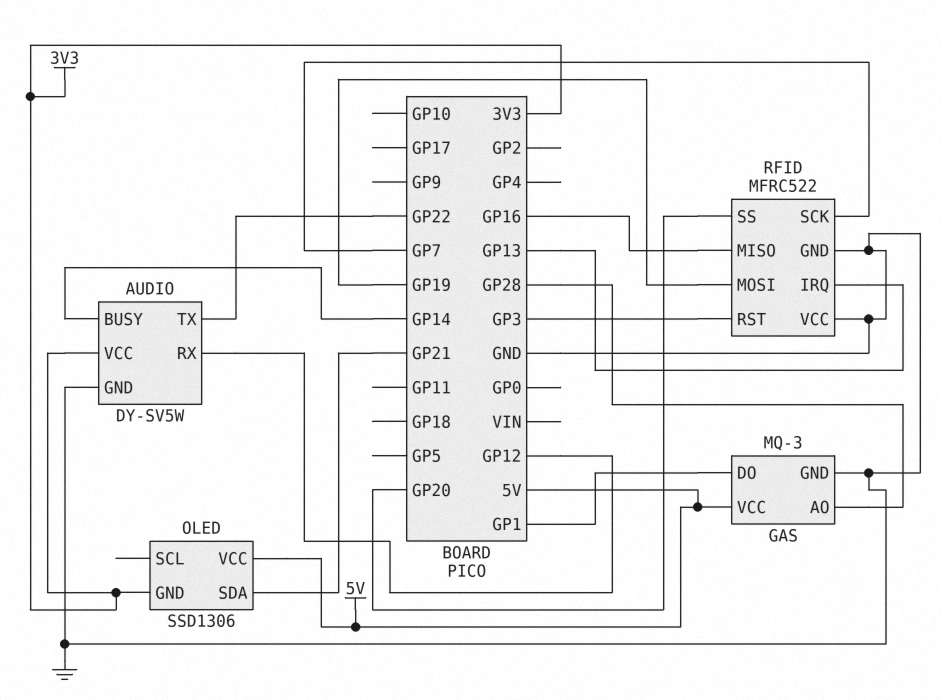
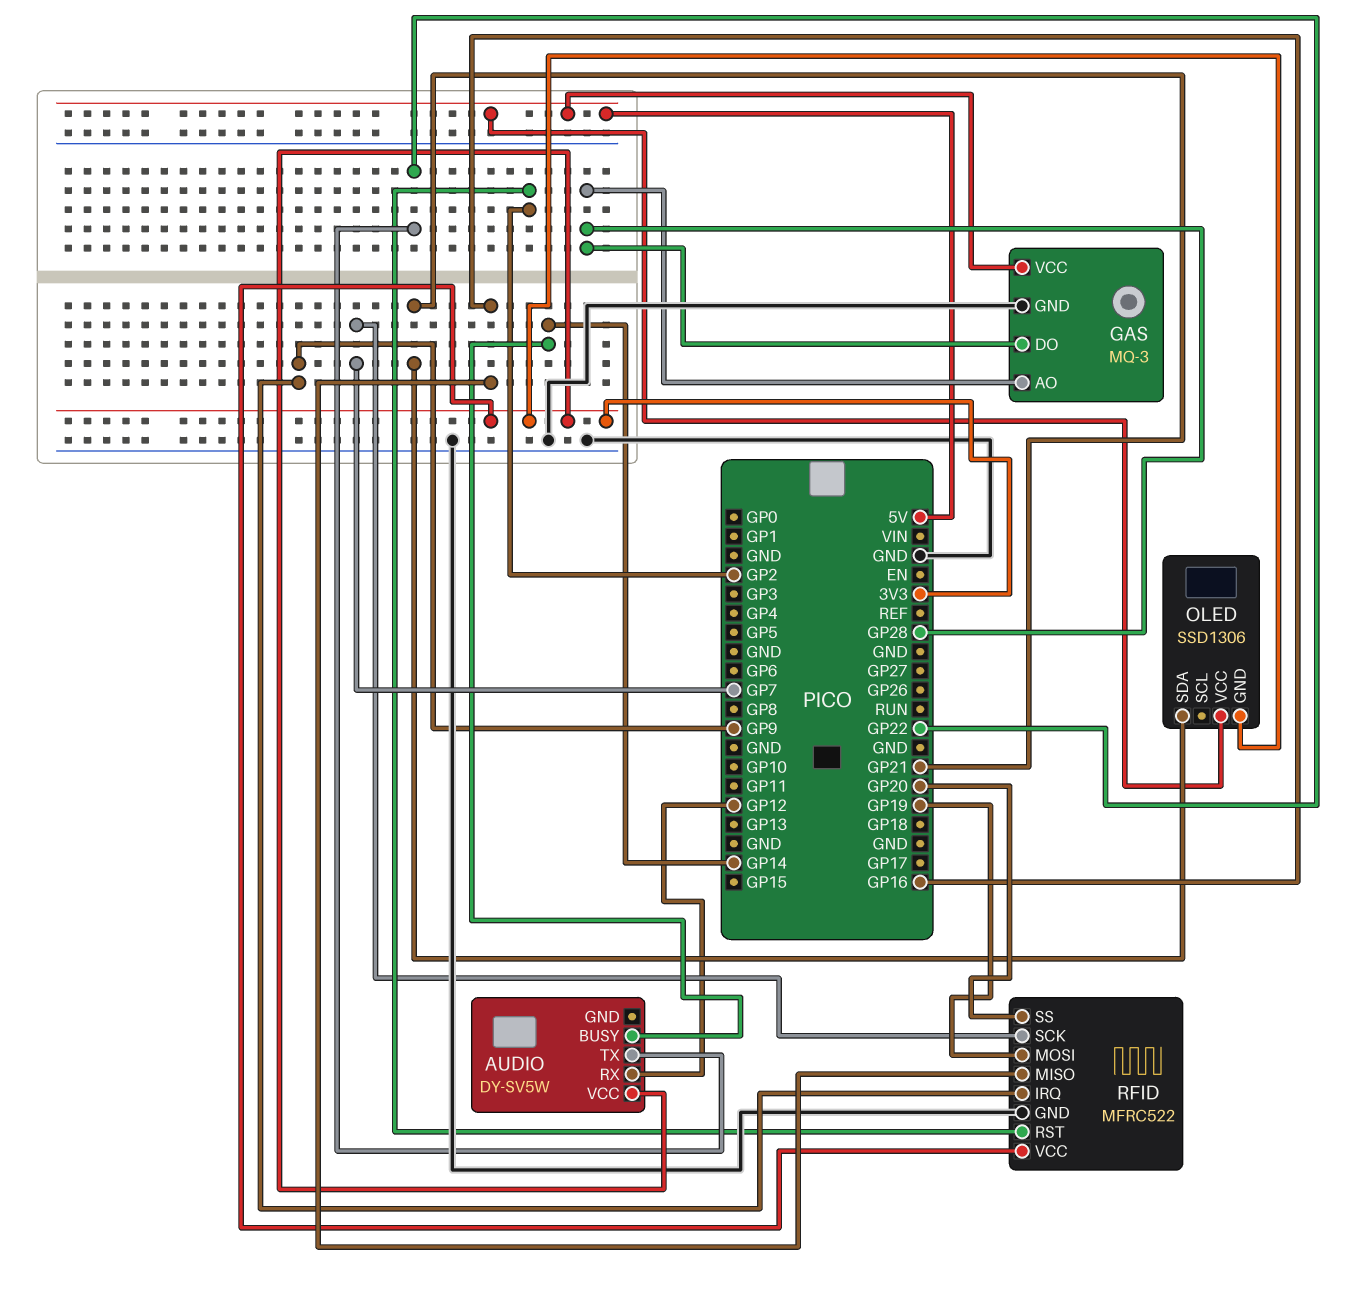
AUDIO pin GND: GND -> none
GAS pin DO: GP1 -> GP28
RFID pin IRQ: GP13 -> GP9
RFID pin RST: GP3 -> GP2
RFID pin VCC: GND -> 3V3

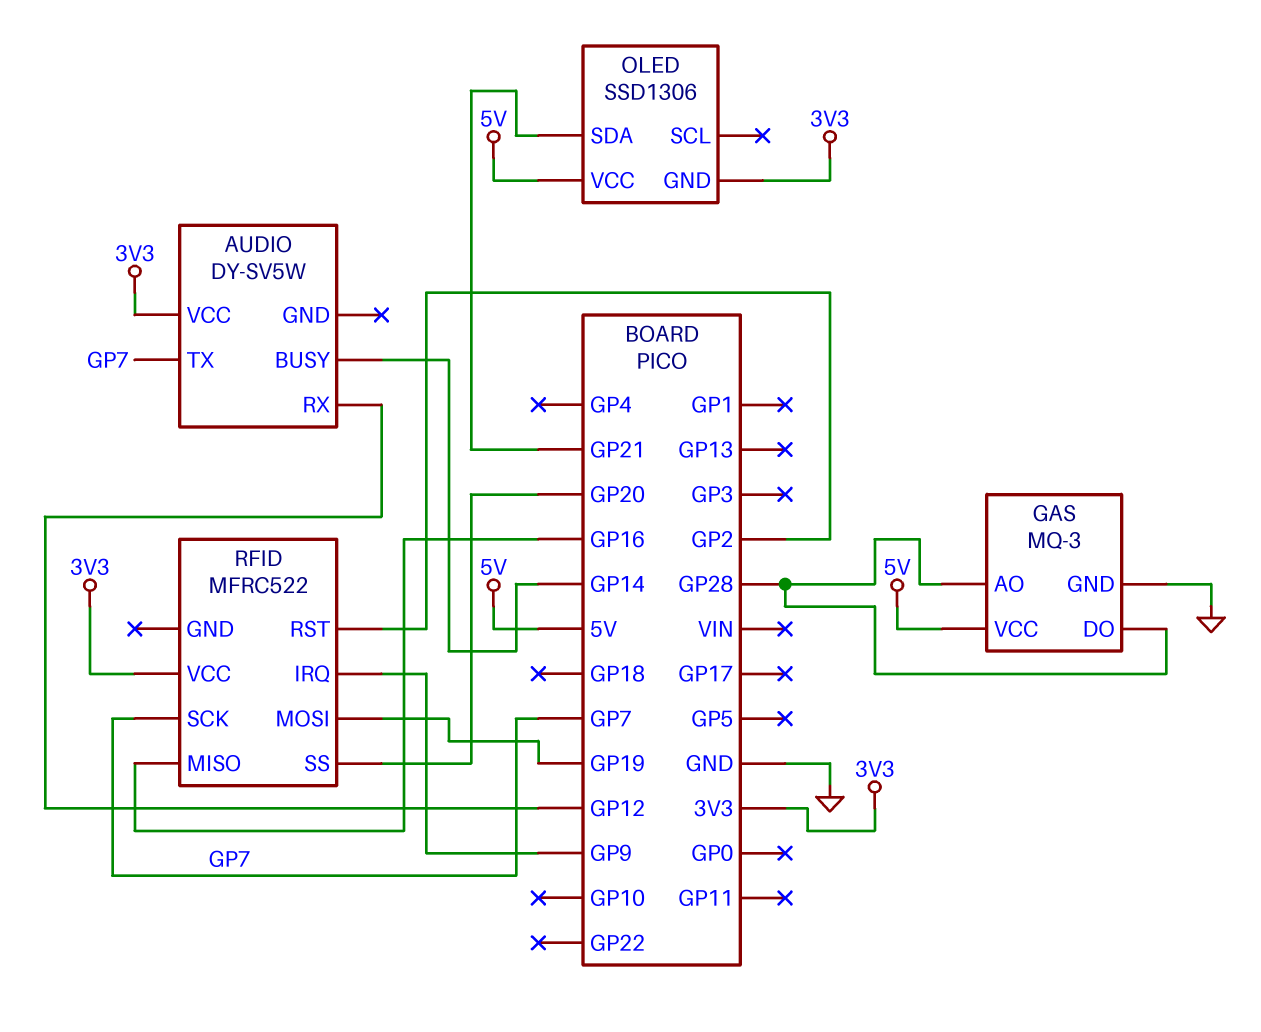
AUDIO pin TX: GP22 -> GP7
RFID pin GND: GND -> none

